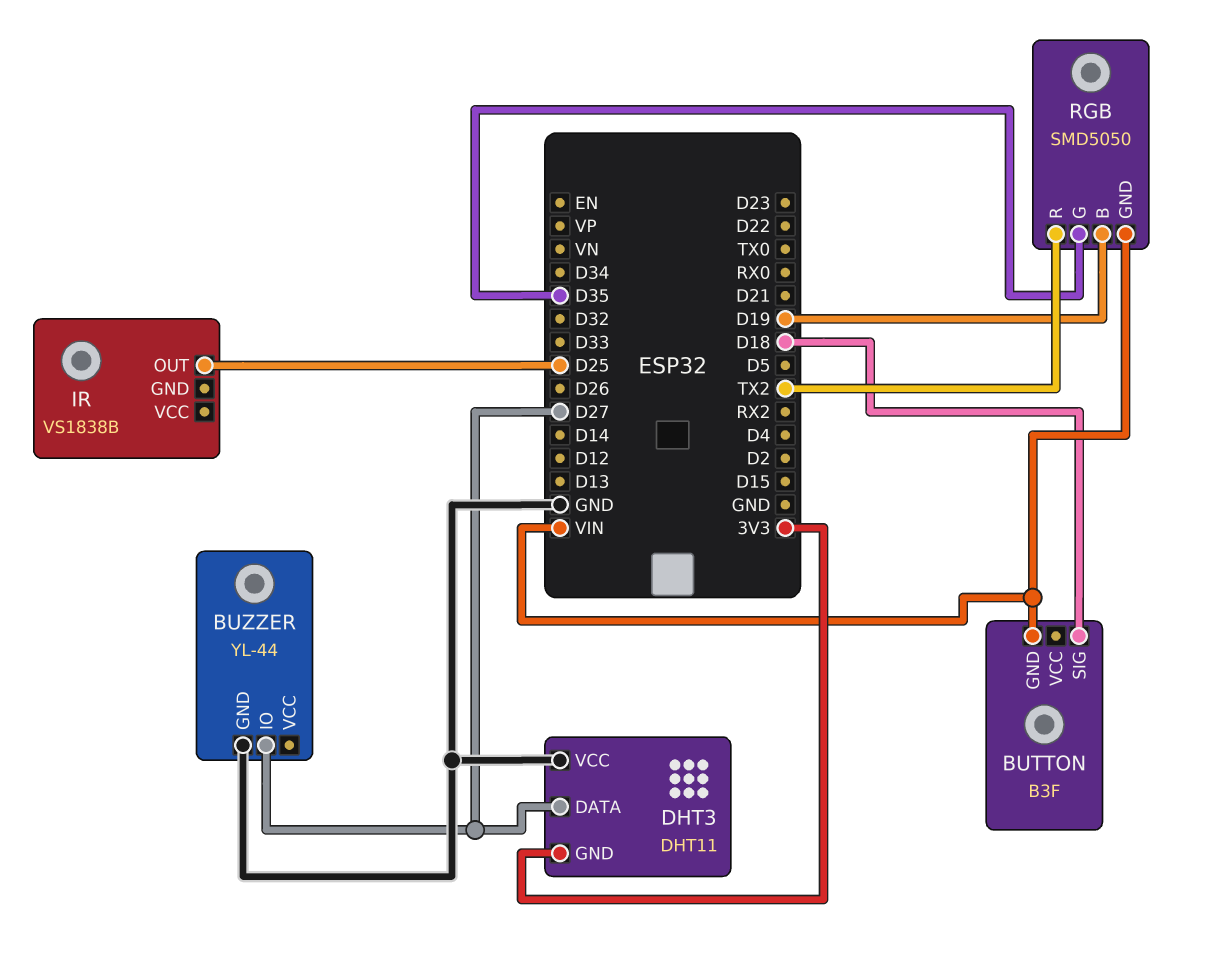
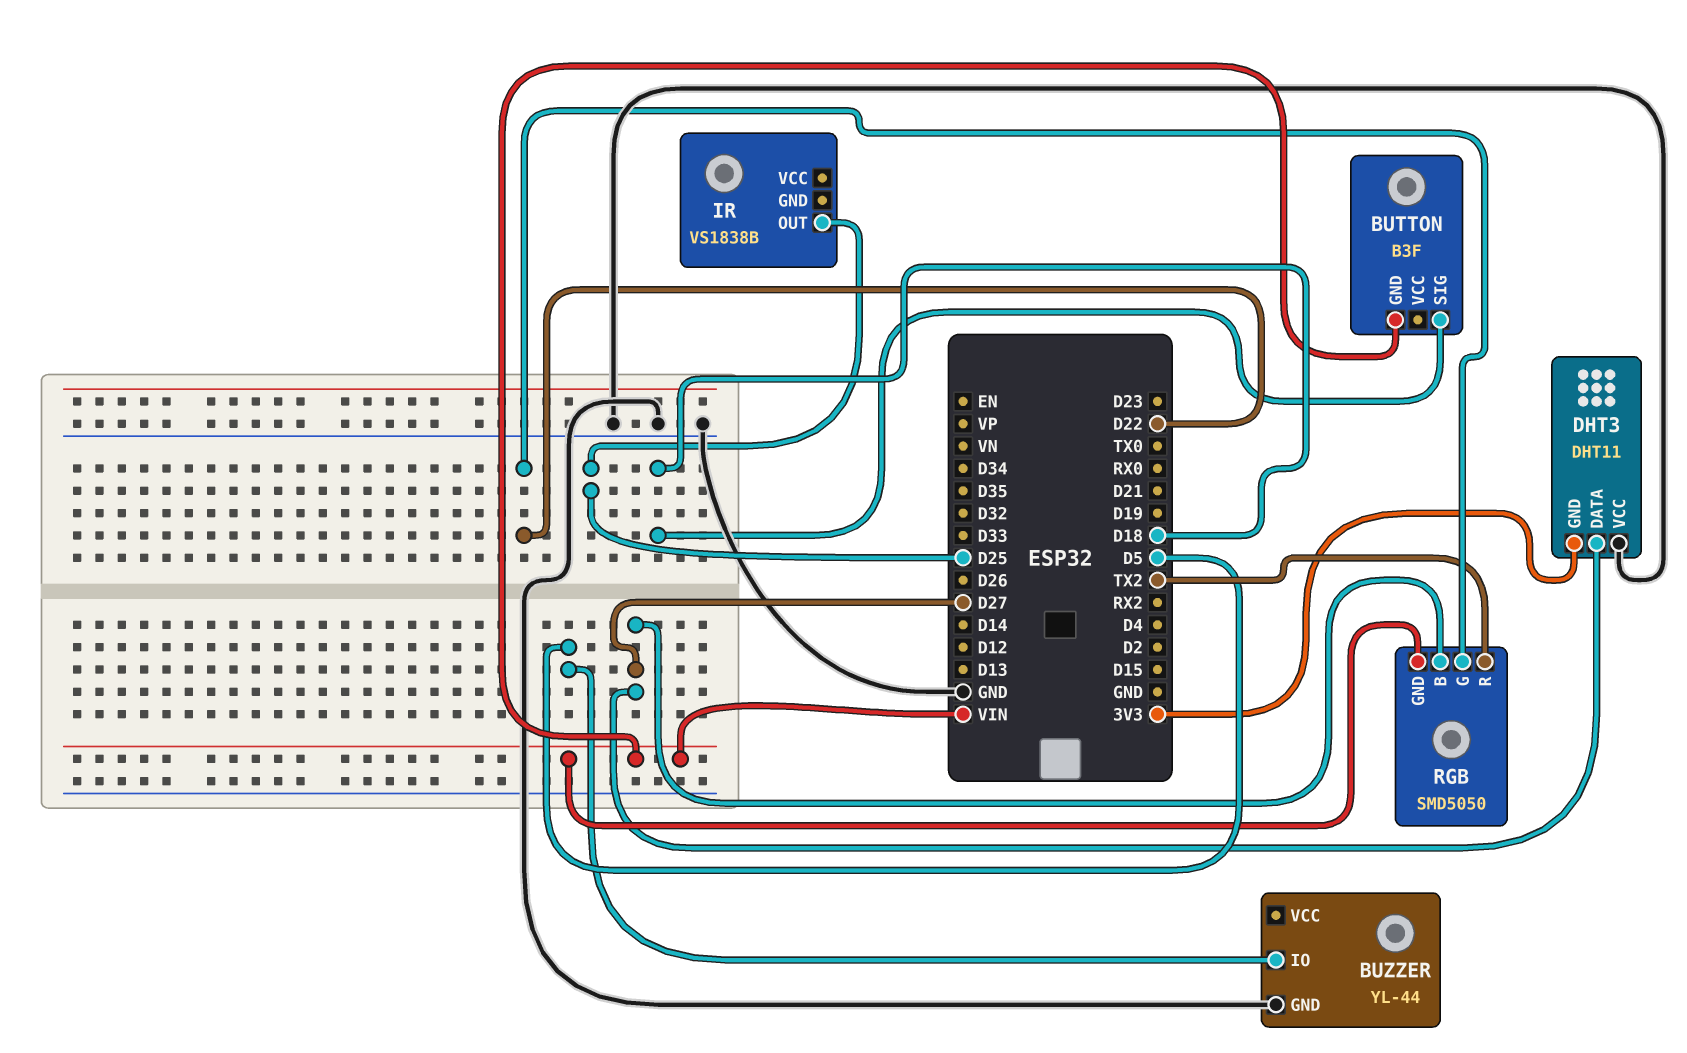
BUZZER pin IO: D27 -> D5
RGB pin B: D19 -> D27
RGB pin G: D35 -> D22

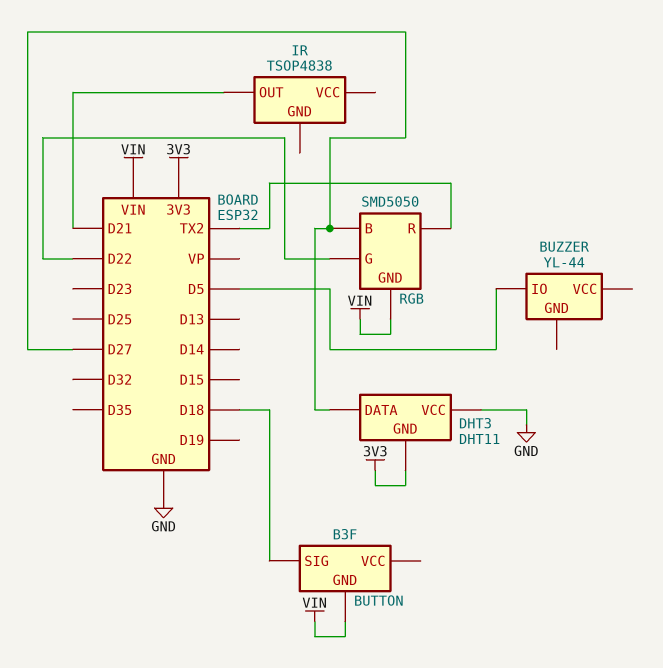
BUZZER pin GND: GND -> none
IR: VS1838B -> TSOP4838
IR pin OUT: D25 -> D21

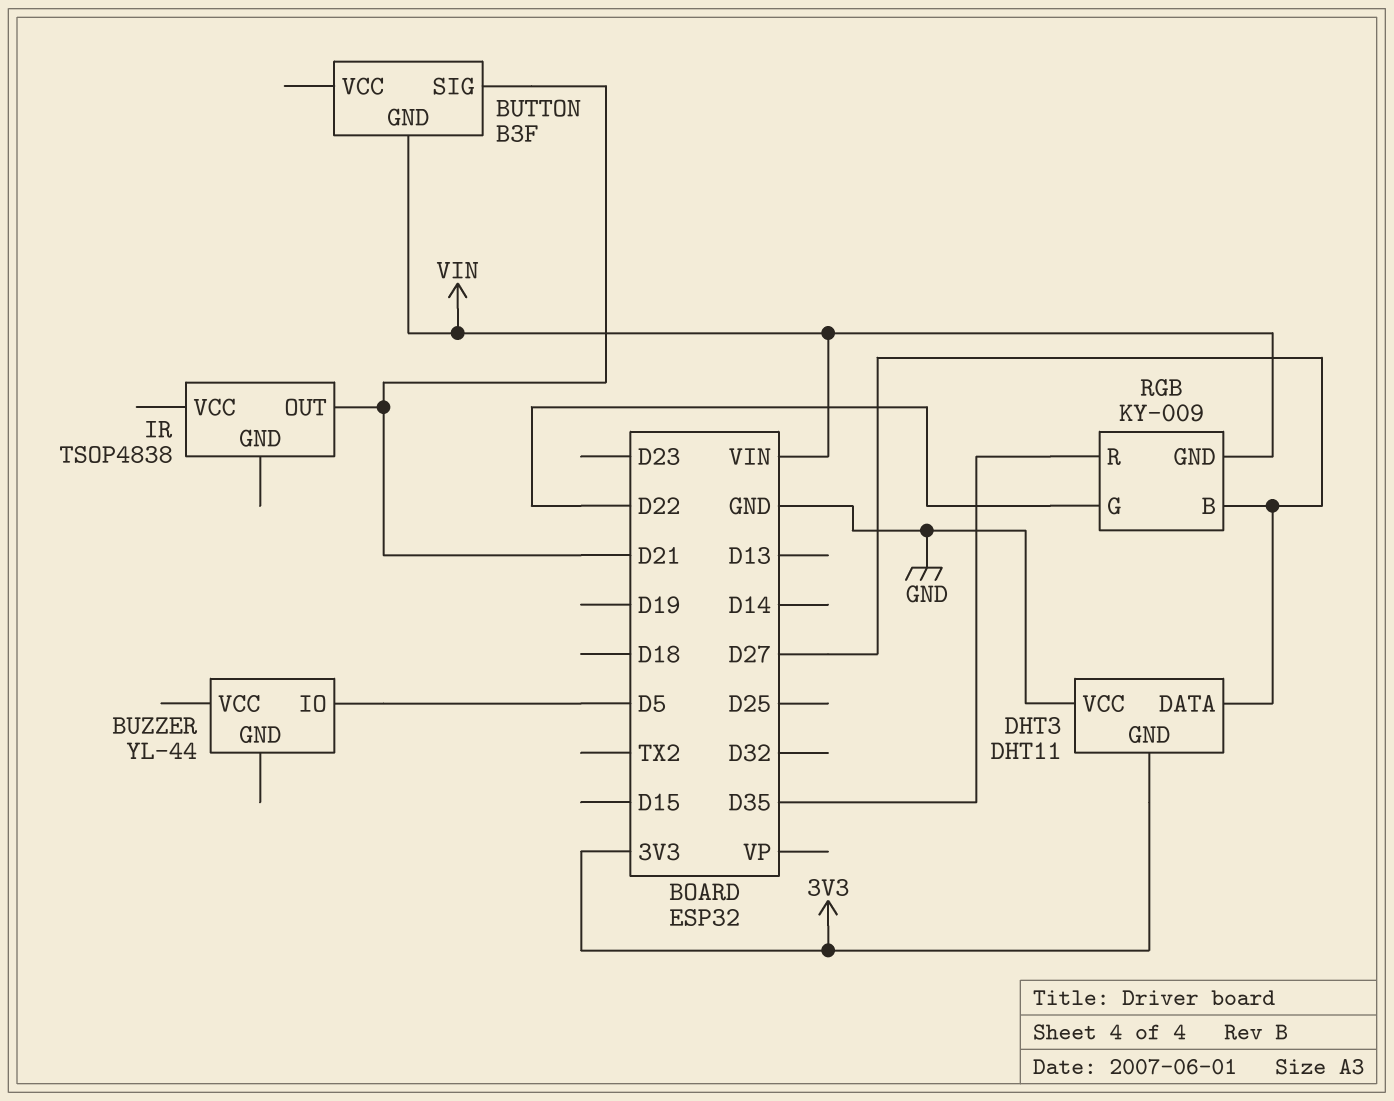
BUTTON pin SIG: D18 -> D21
RGB: SMD5050 -> KY-009
RGB pin R: TX2 -> D35

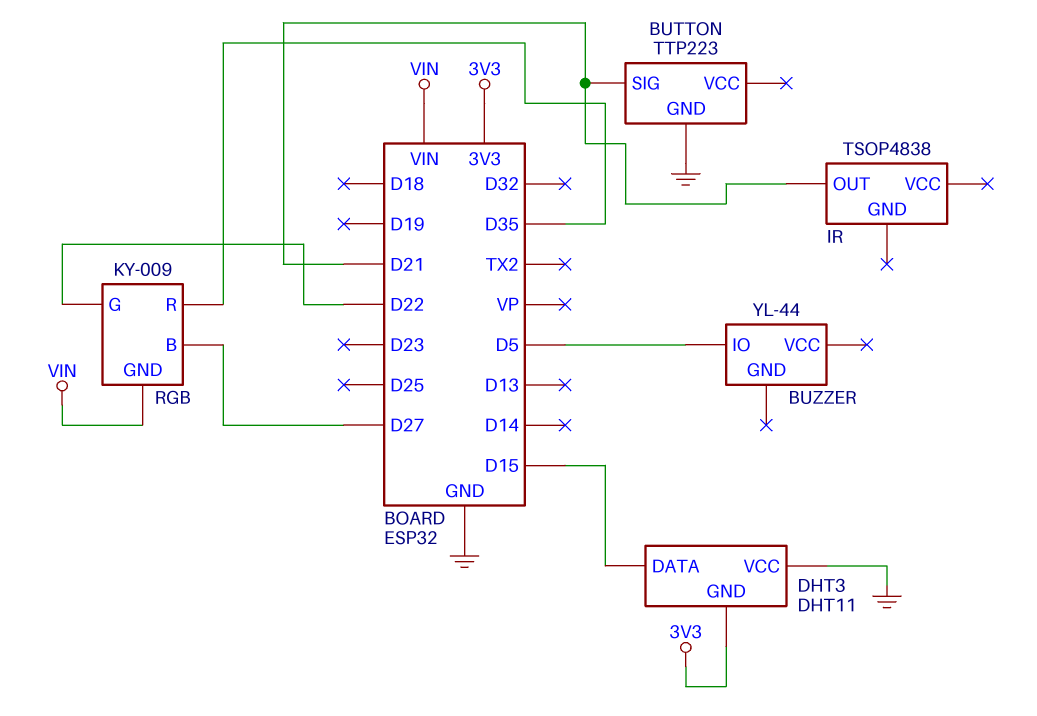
BUTTON: B3F -> TTP223
BUTTON pin GND: VIN -> GND
DHT3 pin DATA: D27 -> D15

